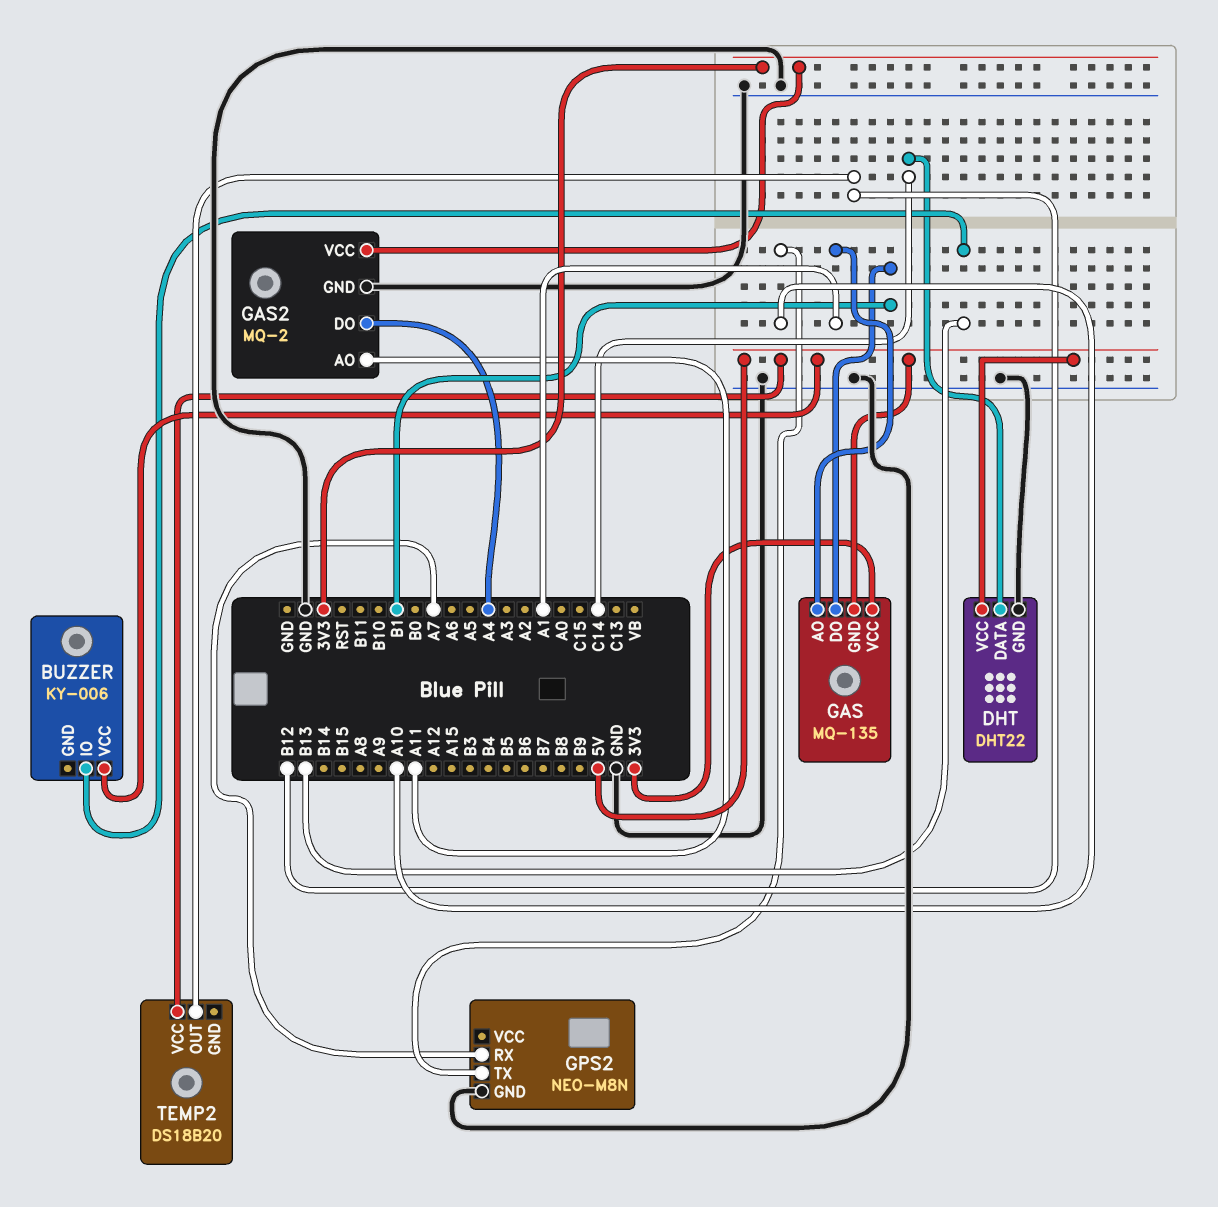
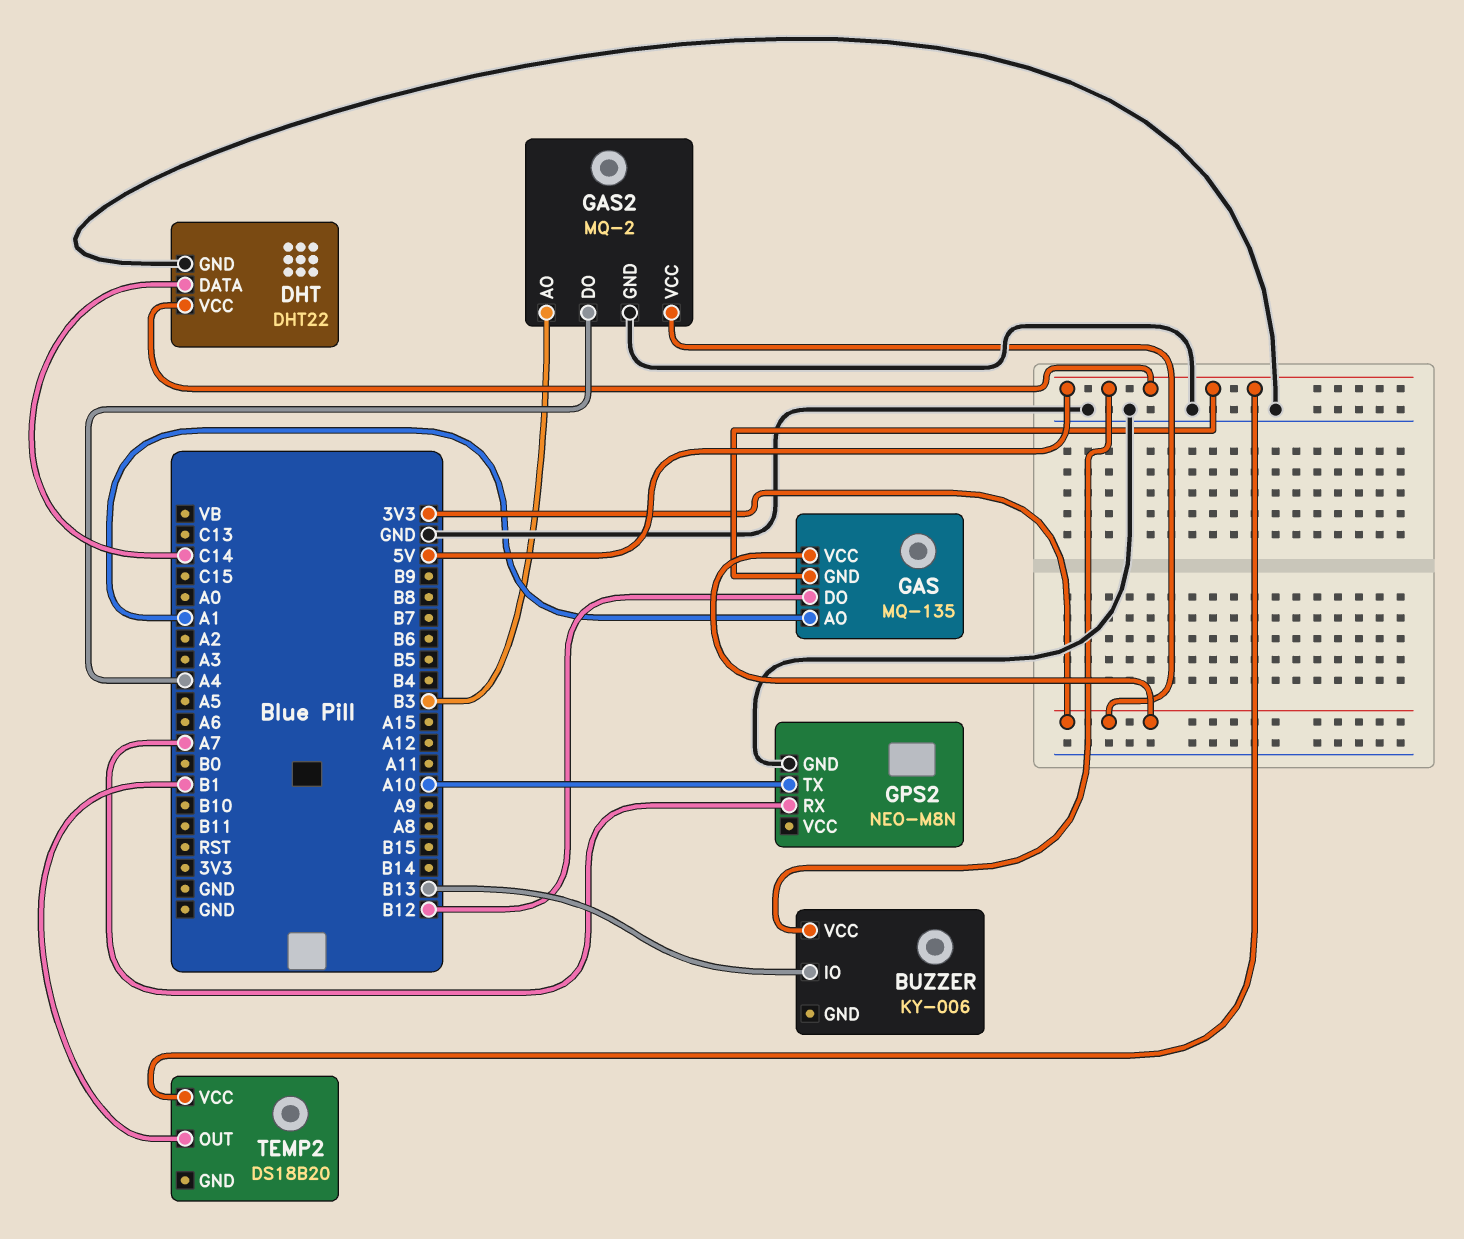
GAS pin DO: B1 -> B12
GAS2 pin AO: A11 -> B3
TEMP2 pin OUT: B12 -> B1

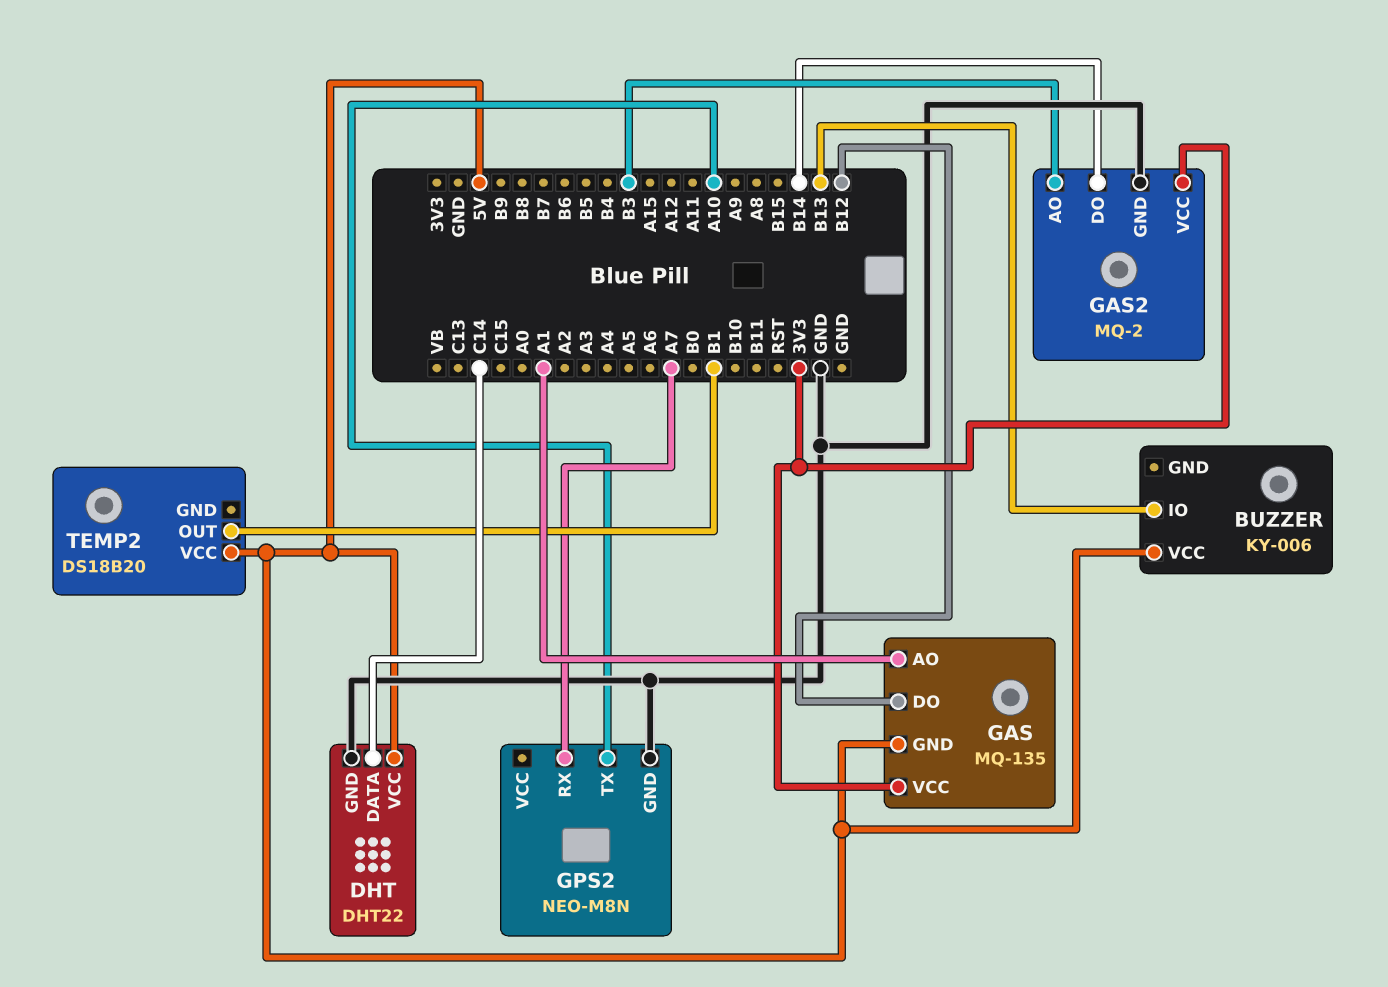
GAS2 pin DO: A4 -> B14

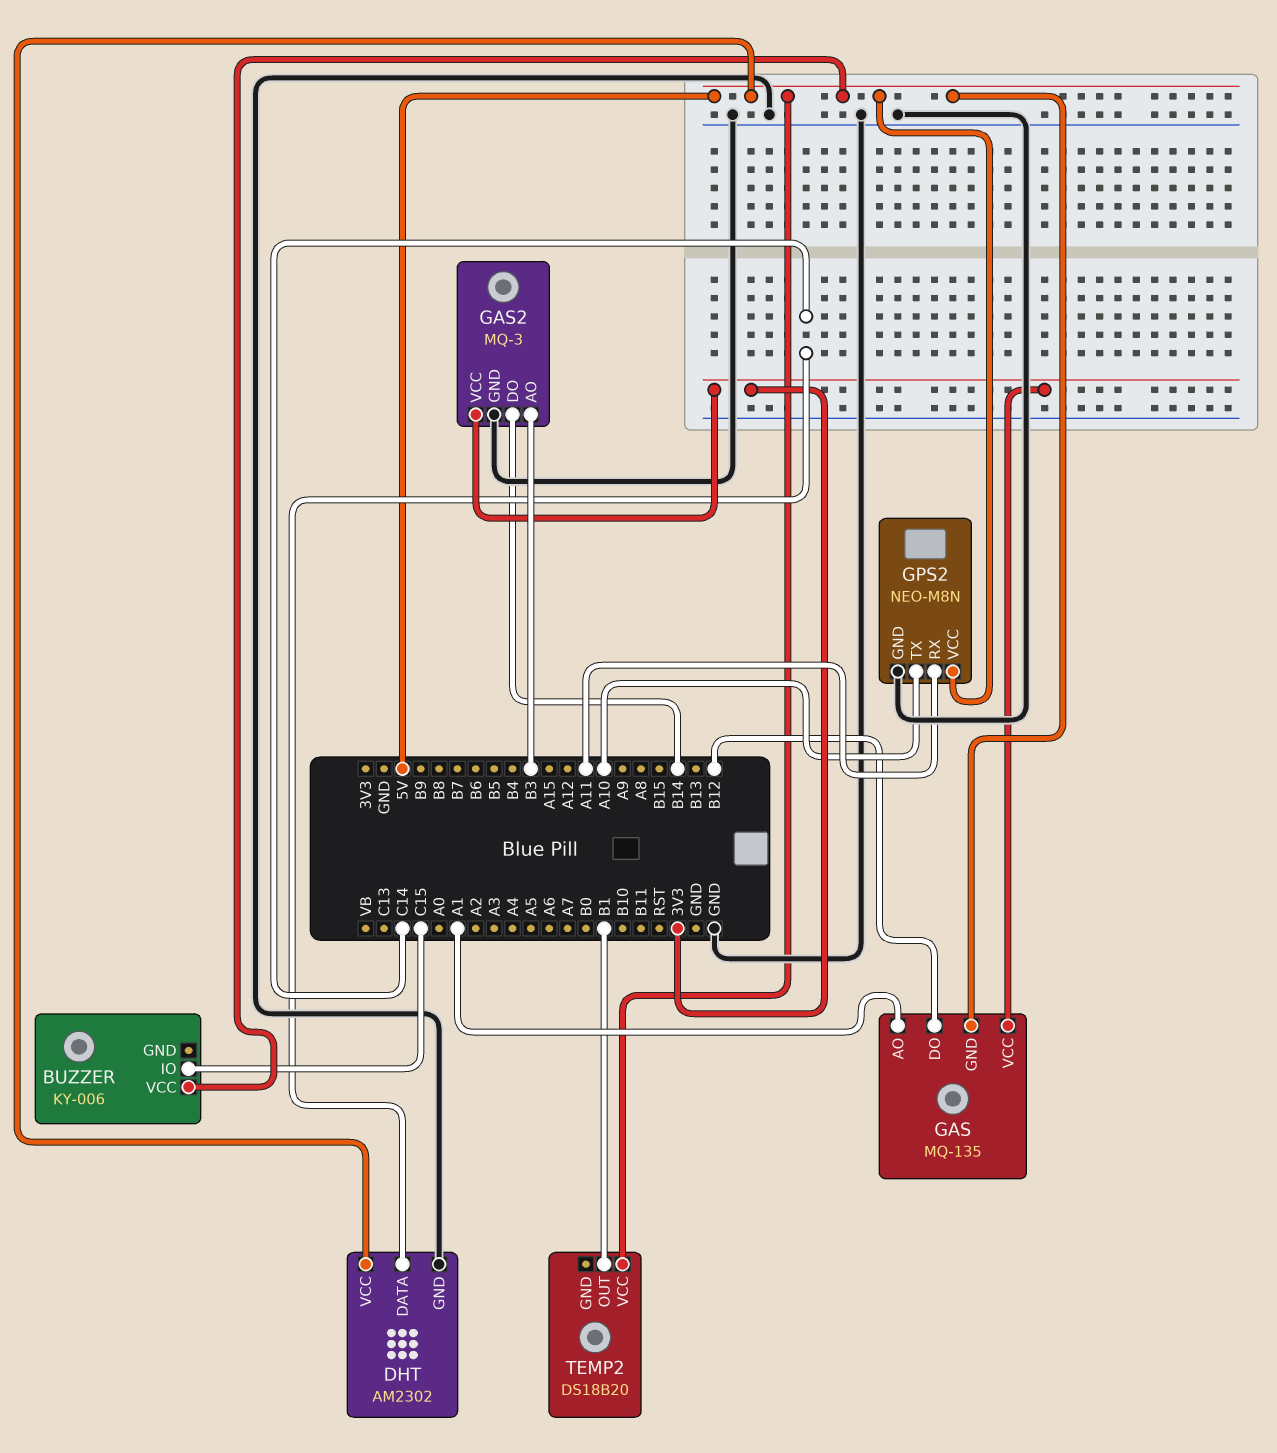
BUZZER pin IO: B13 -> C15
DHT: DHT22 -> AM2302
GAS2: MQ-2 -> MQ-3
GPS2 pin RX: A7 -> A11
GPS2 pin VCC: none -> 5V

